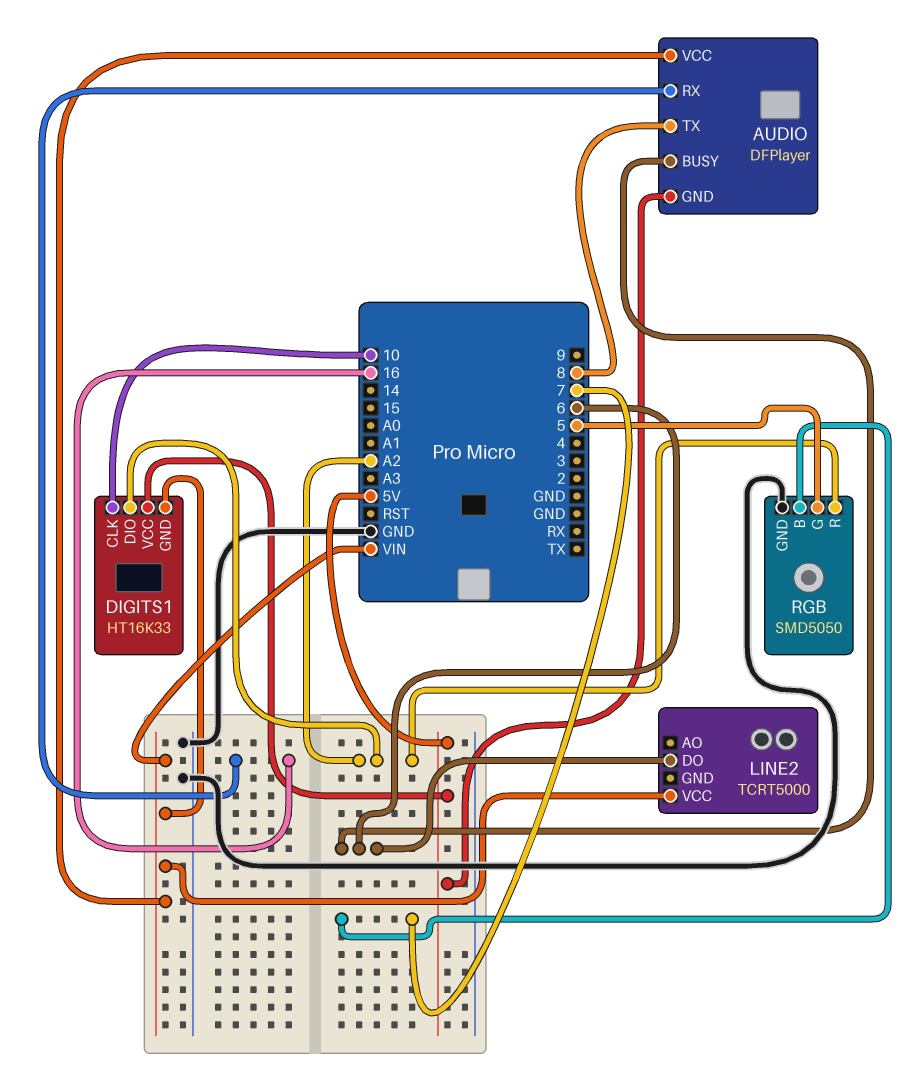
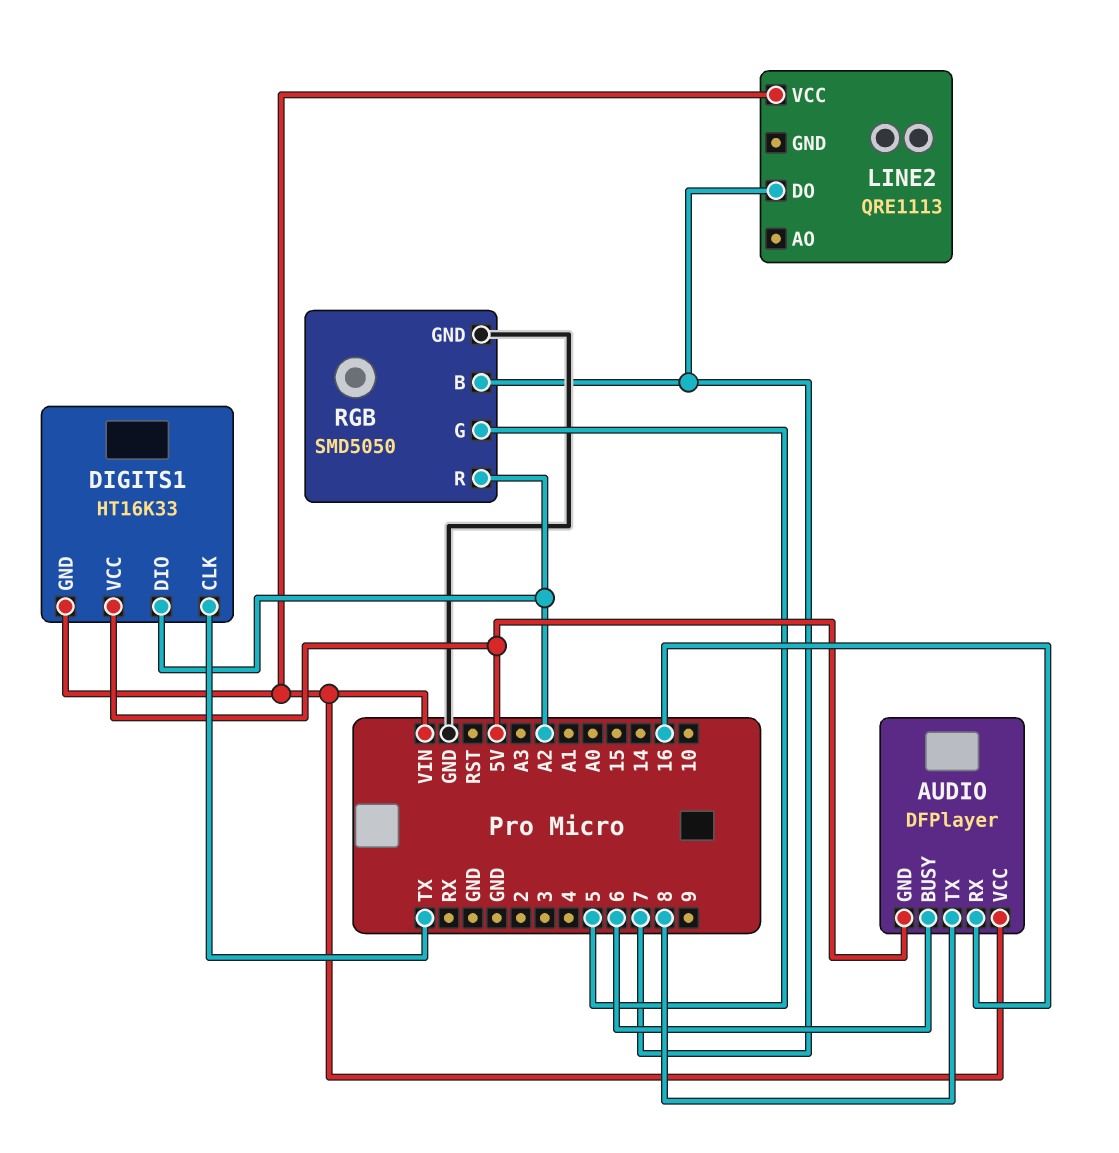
DIGITS1 pin CLK: 10 -> TX
LINE2: TCRT5000 -> QRE1113
LINE2 pin DO: 6 -> 7

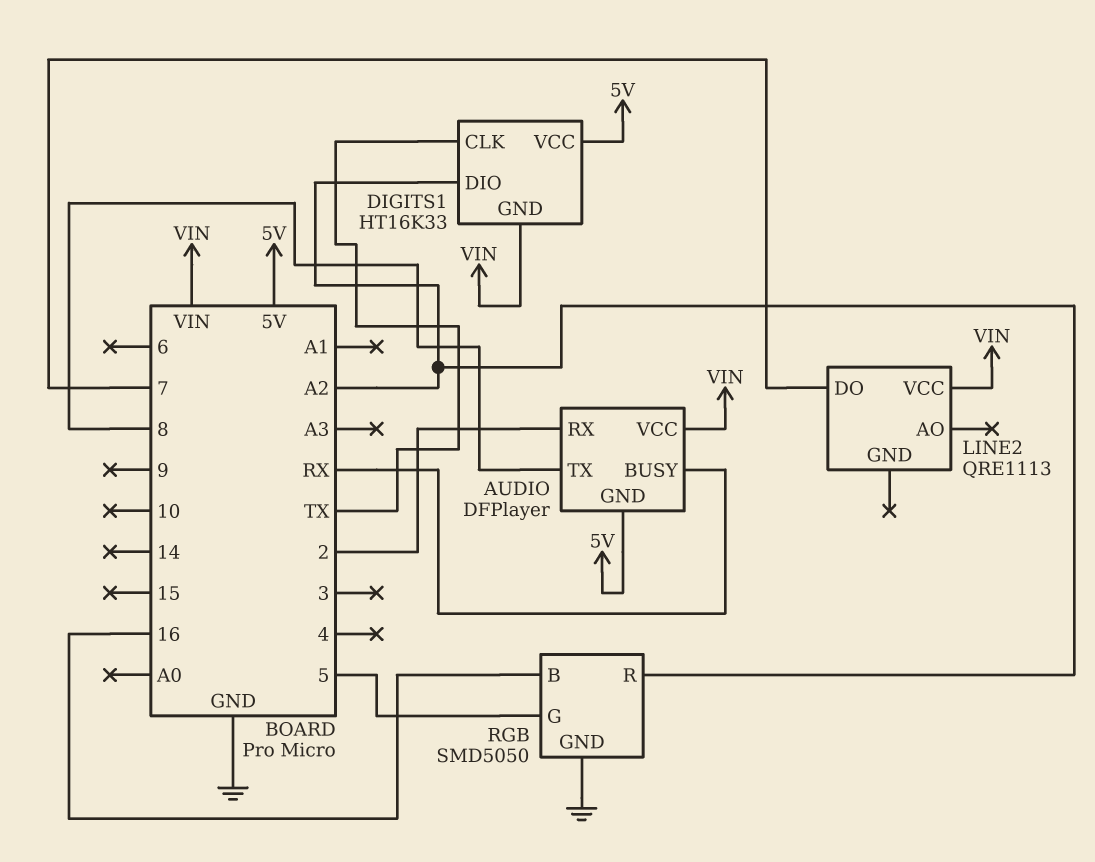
AUDIO pin BUSY: 6 -> RX
AUDIO pin RX: 16 -> 2
RGB pin B: 7 -> 16

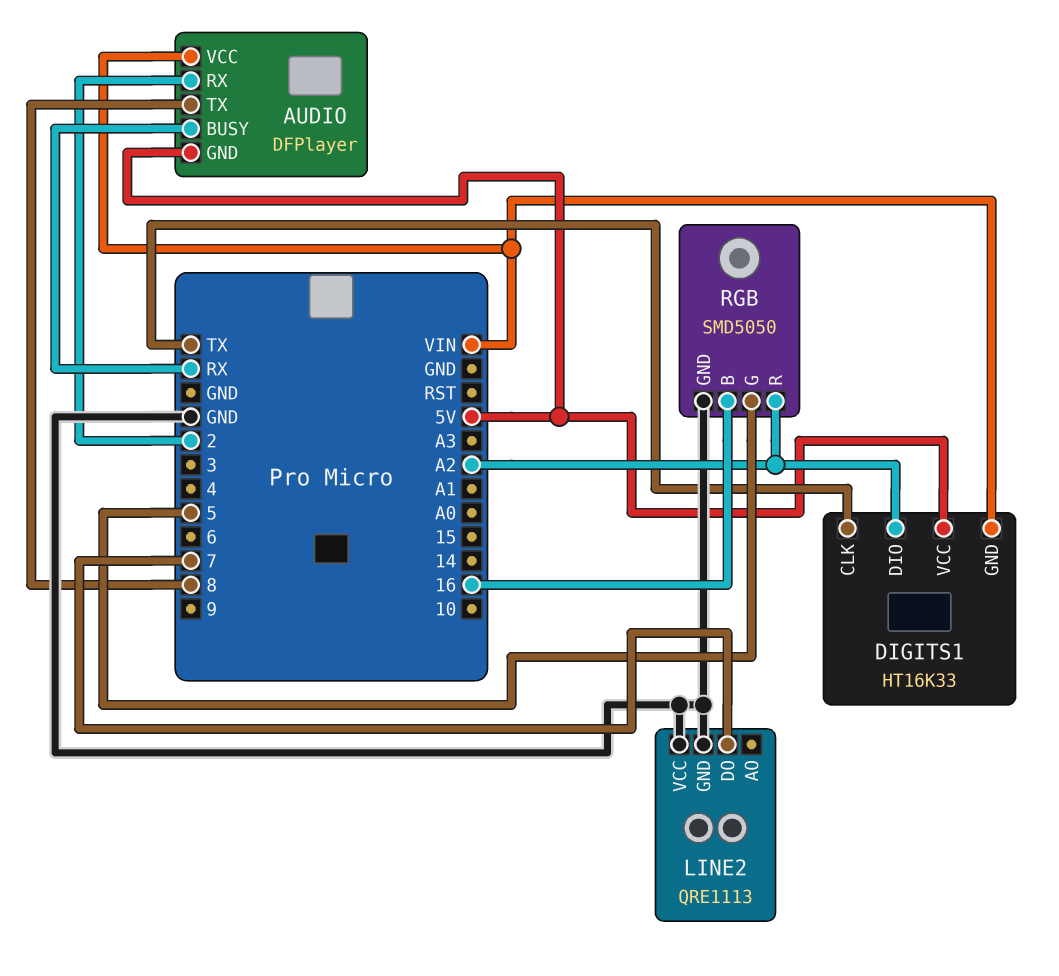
LINE2 pin GND: none -> GND
LINE2 pin VCC: VIN -> GND

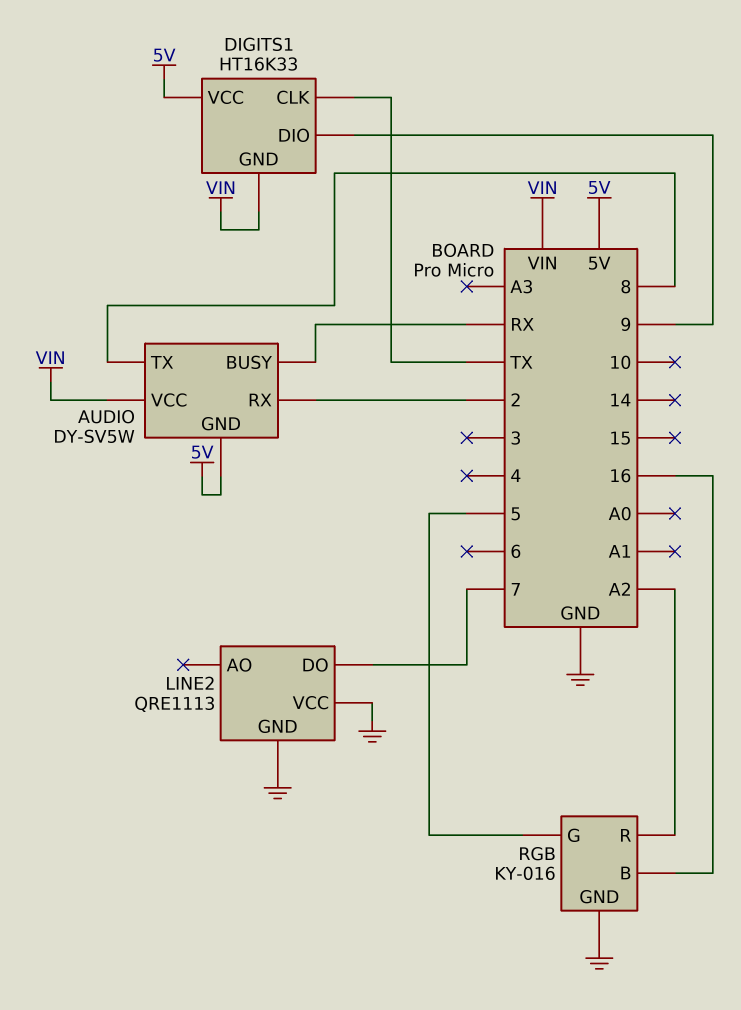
AUDIO: DFPlayer -> DY-SV5W
DIGITS1 pin DIO: A2 -> 9
RGB: SMD5050 -> KY-016

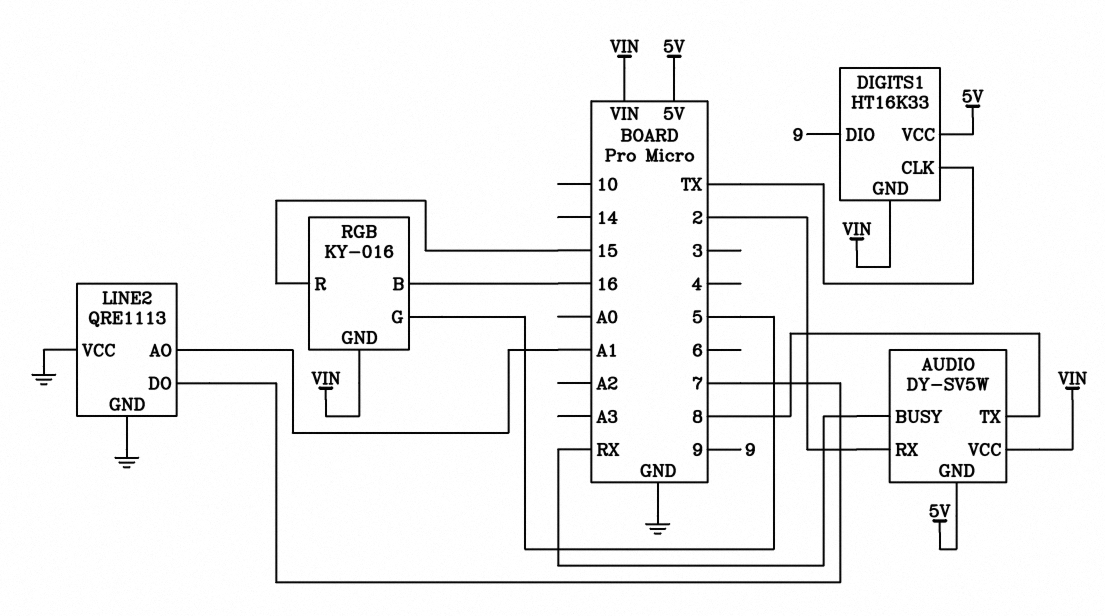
LINE2 pin AO: none -> A1
RGB pin GND: GND -> VIN
RGB pin R: A2 -> 15

